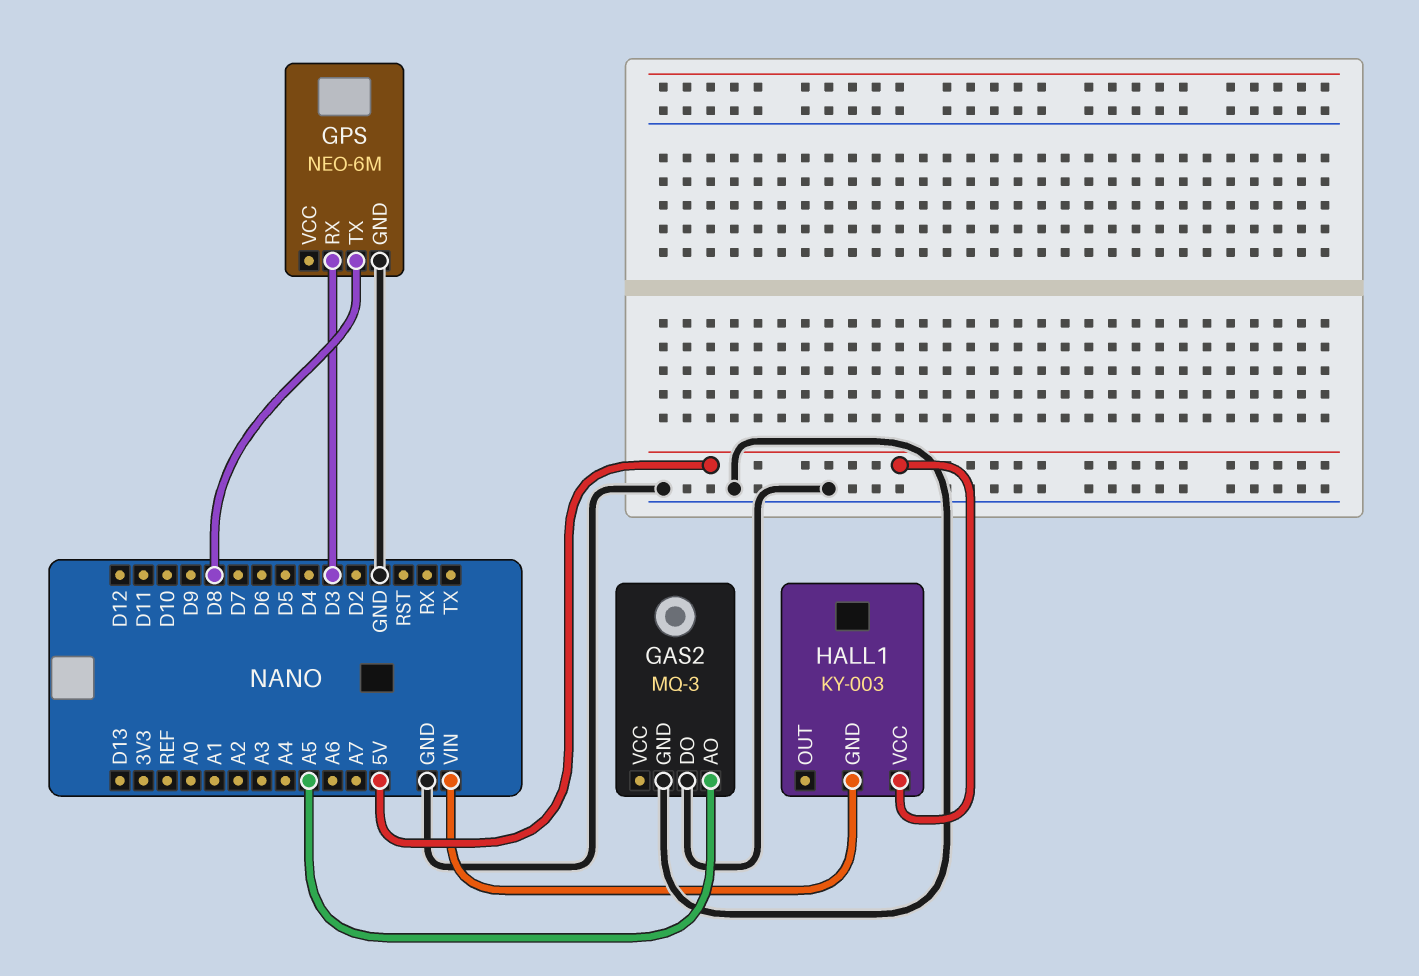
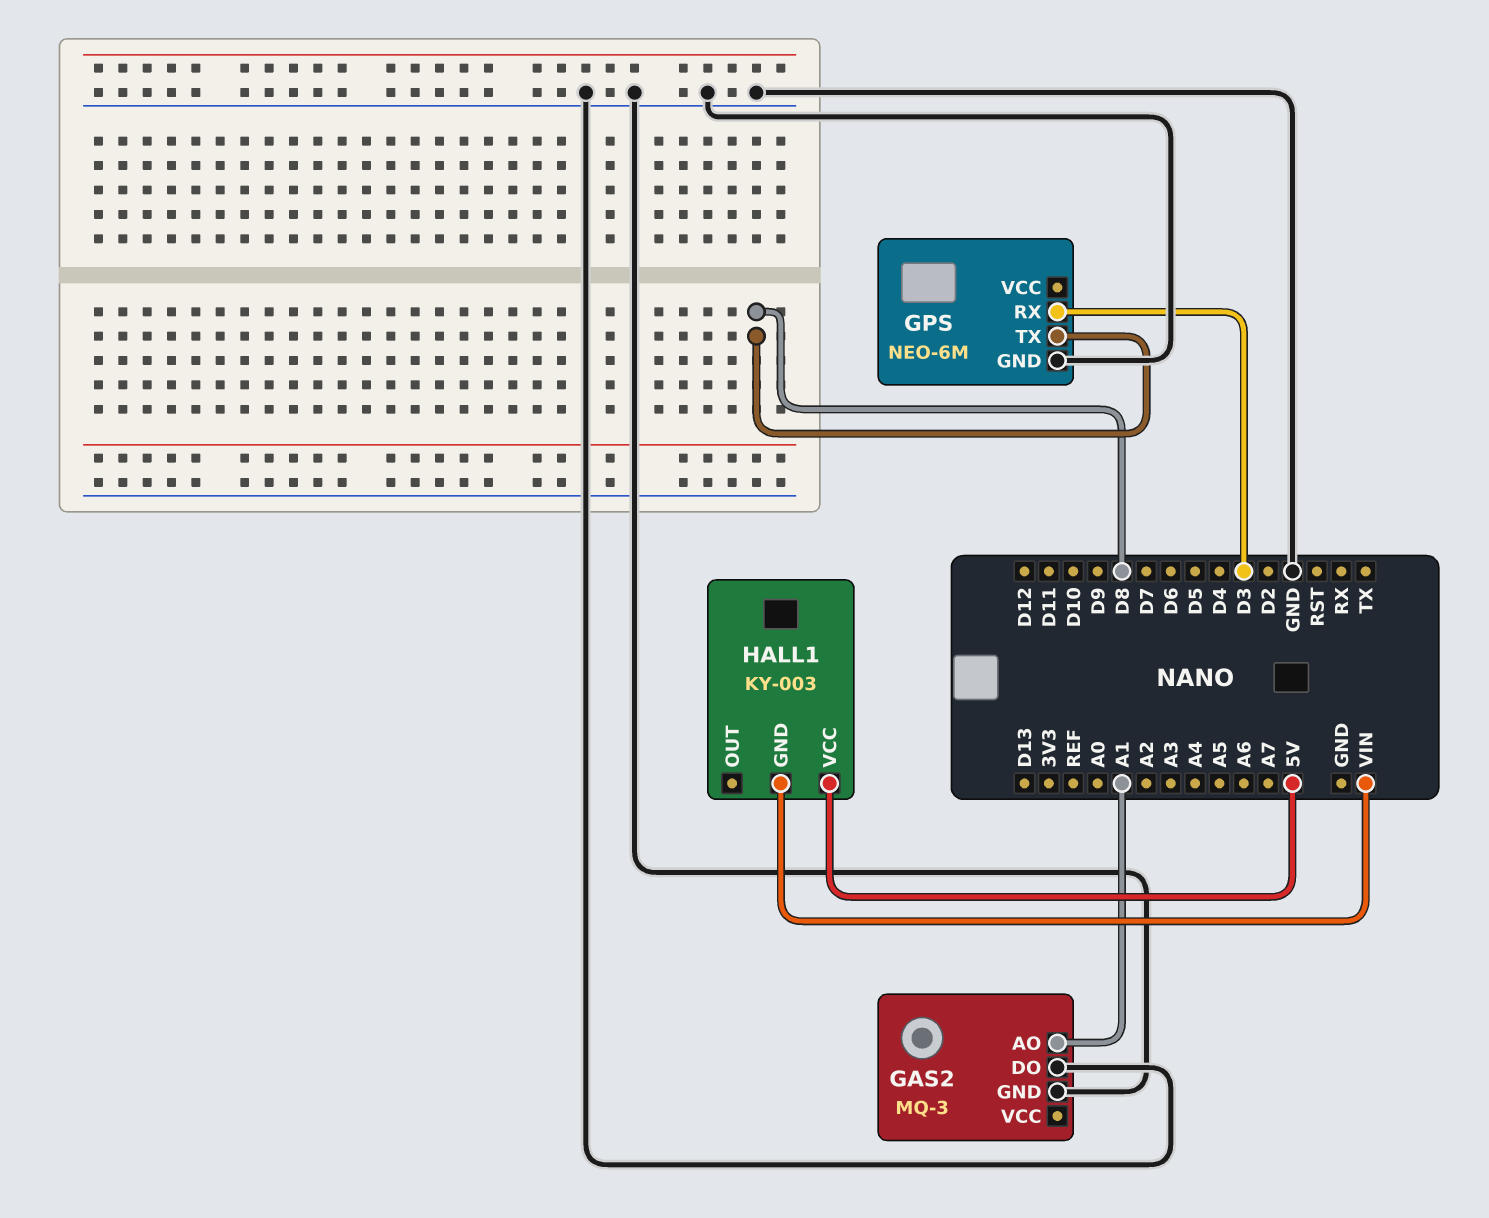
GAS2 pin AO: A5 -> A1

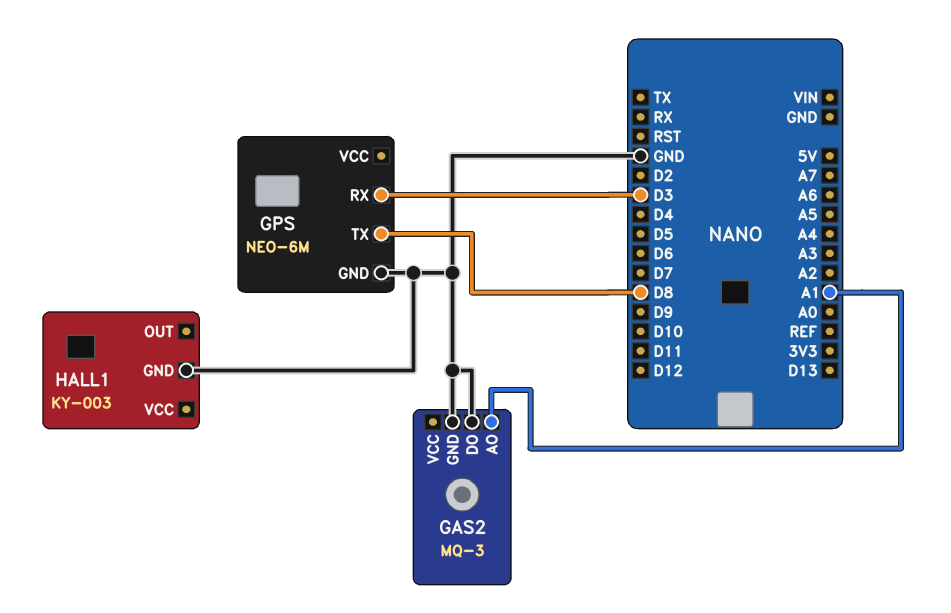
HALL1 pin GND: VIN -> GND
HALL1 pin VCC: 5V -> none

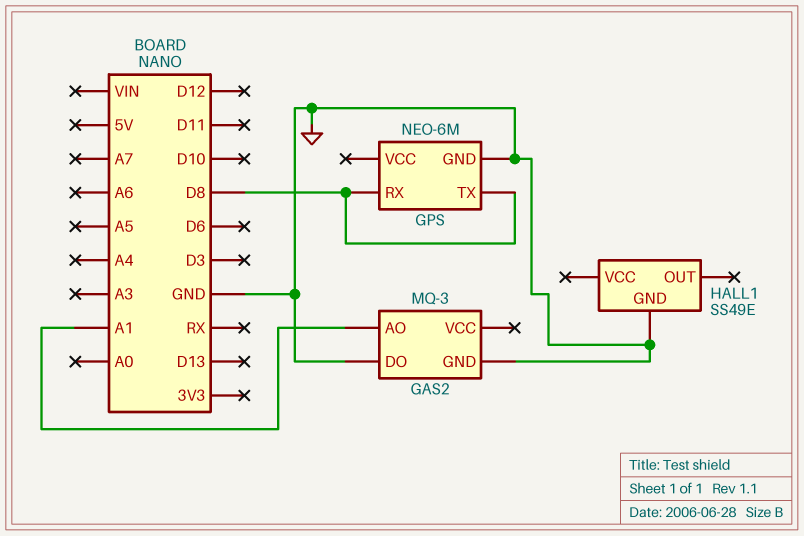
GPS pin RX: D3 -> D8
HALL1: KY-003 -> SS49E

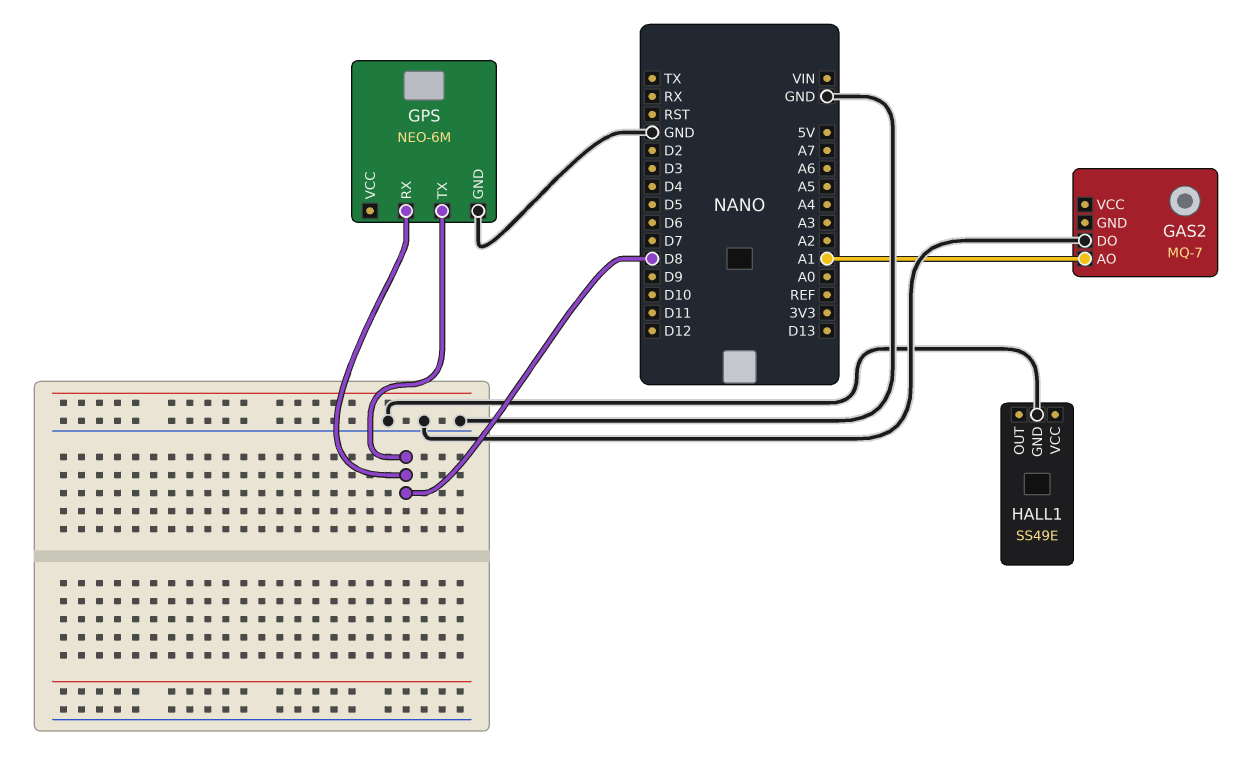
GAS2: MQ-3 -> MQ-7
GAS2 pin GND: GND -> none

